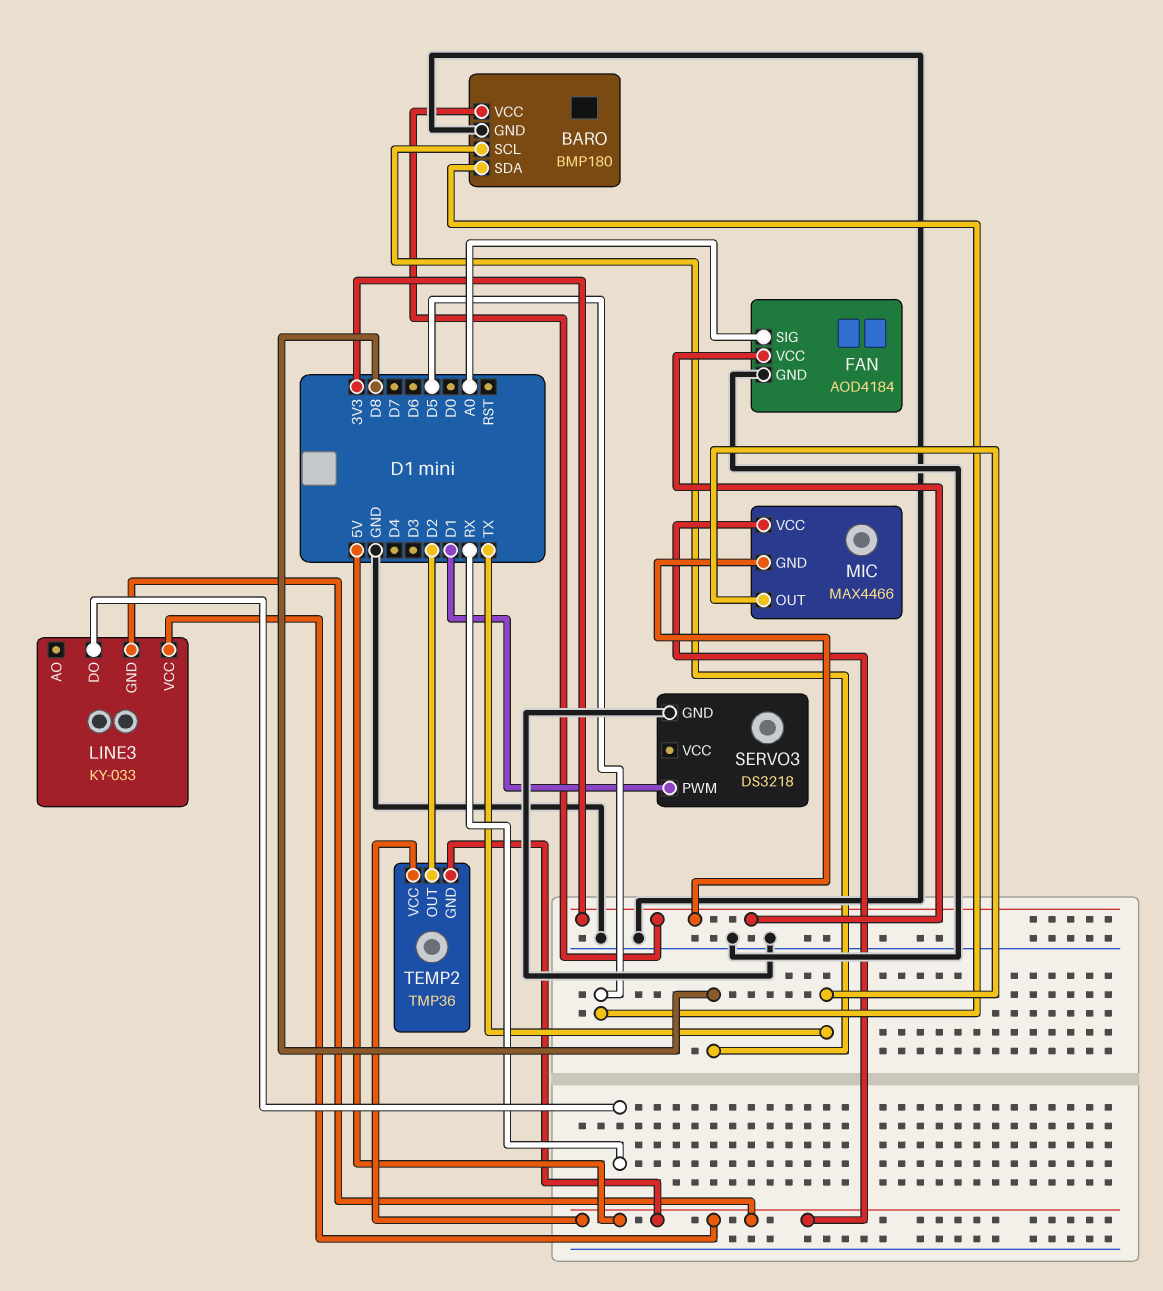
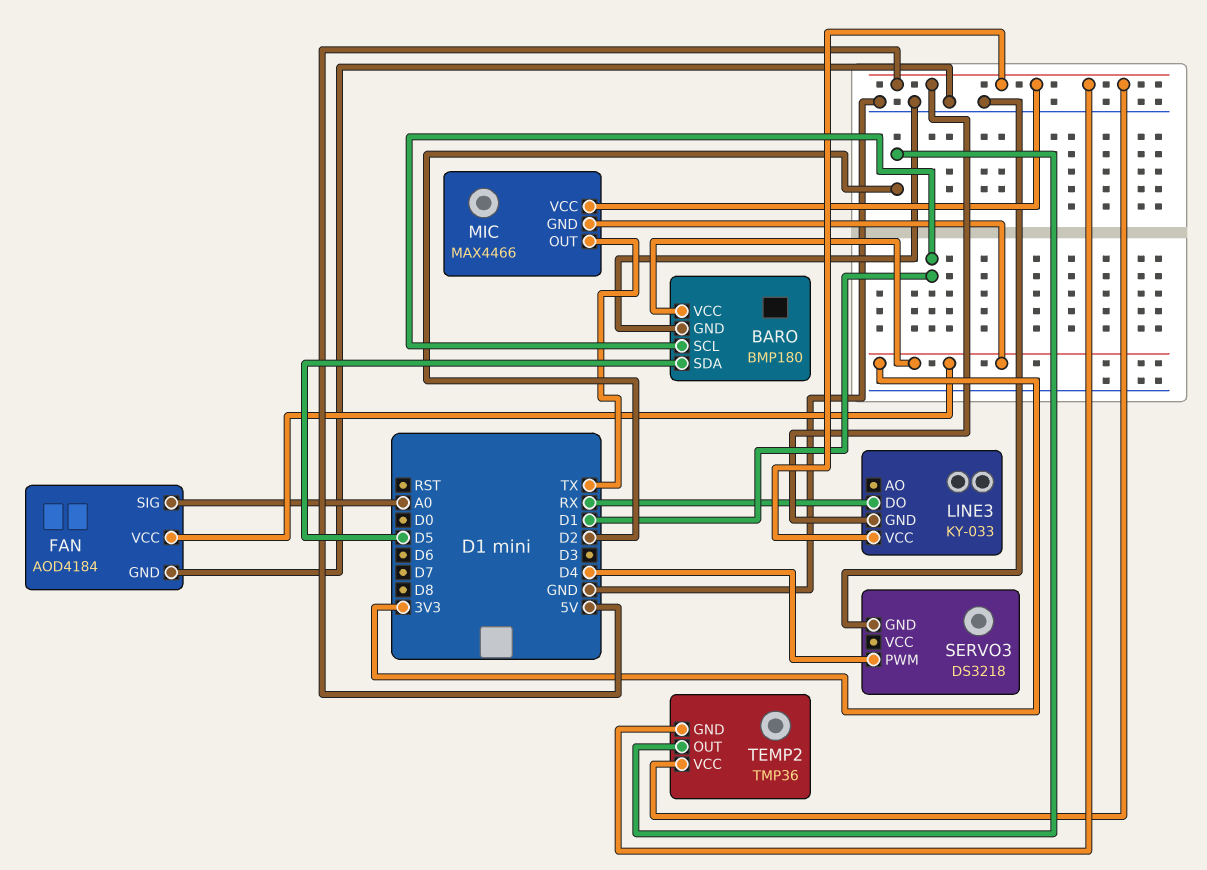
BARO pin SCL: D8 -> D1
SERVO3 pin PWM: D1 -> D4

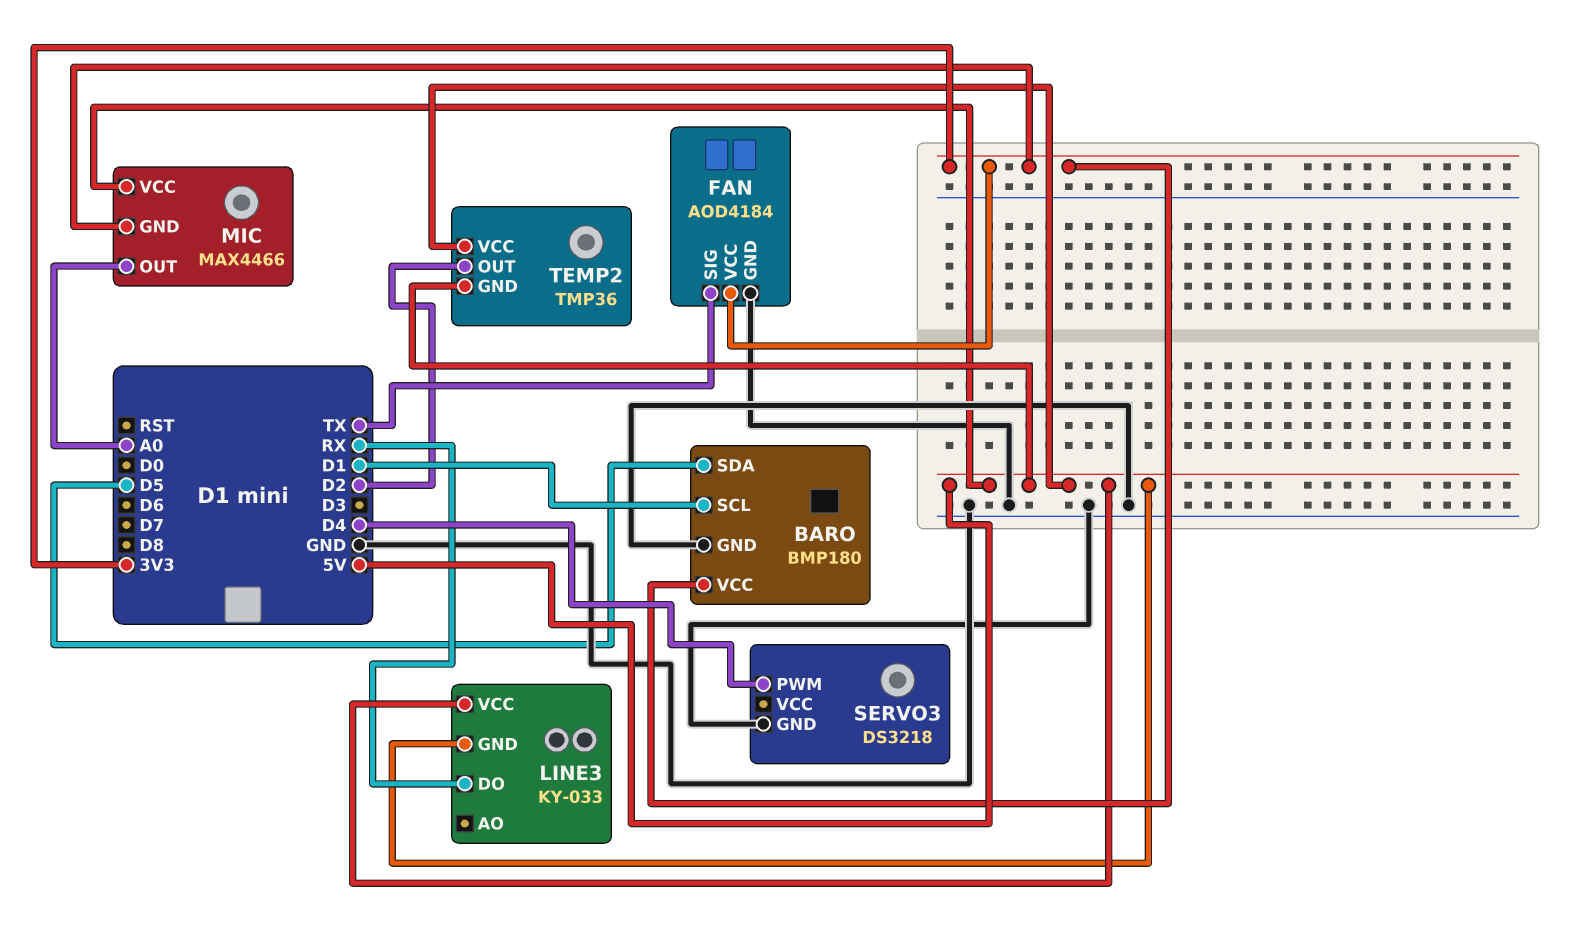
FAN pin SIG: A0 -> TX
MIC pin OUT: TX -> A0

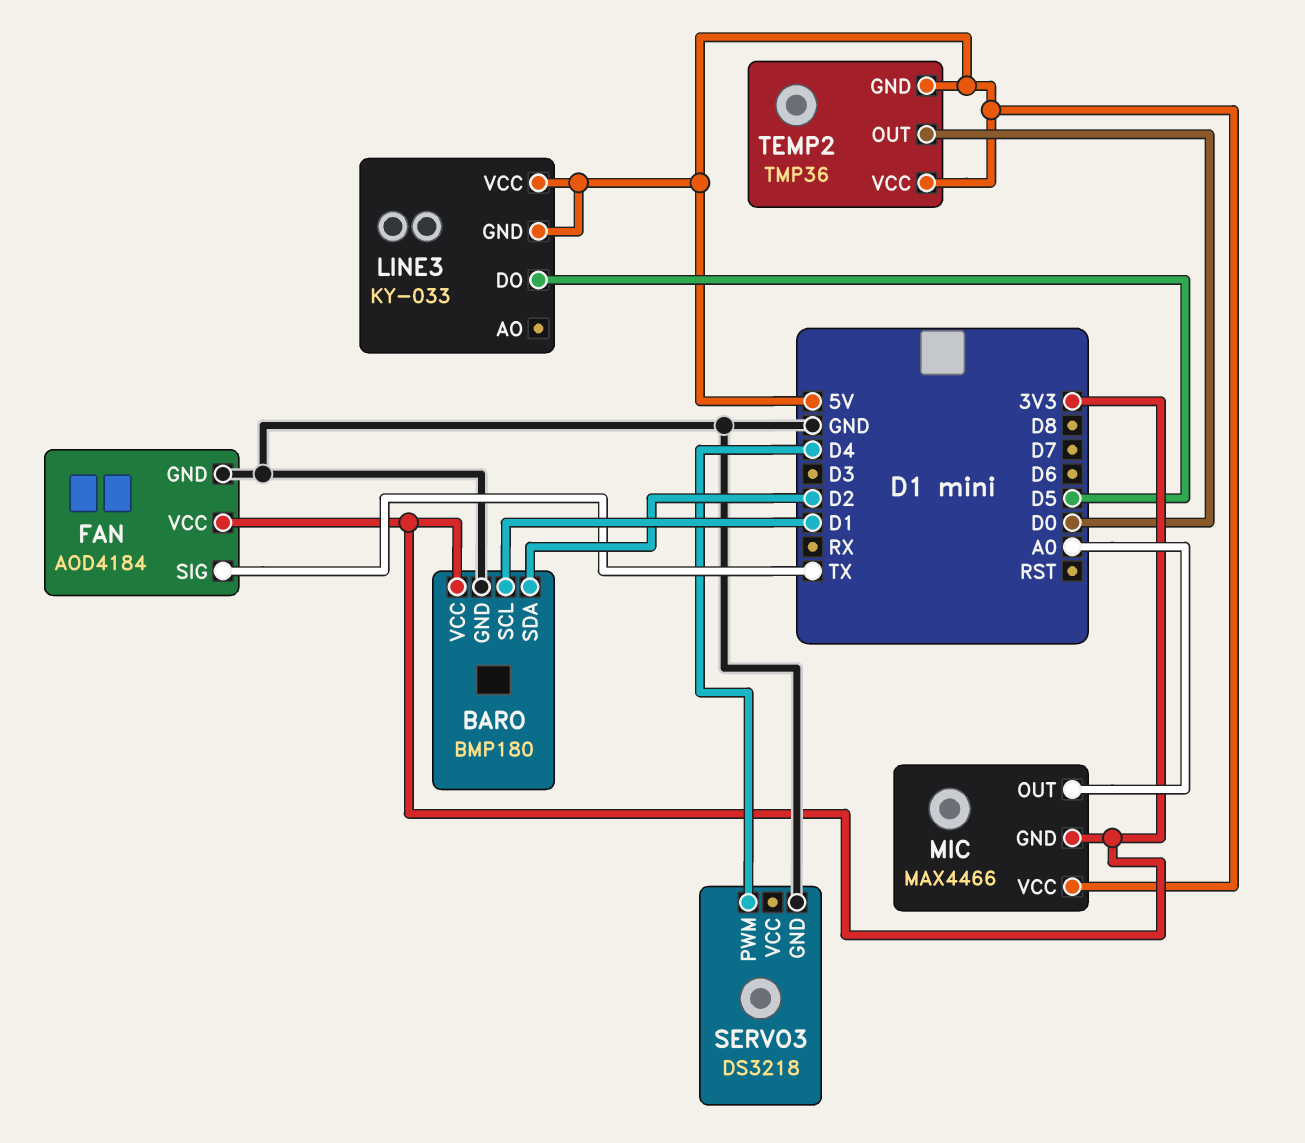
BARO pin SDA: D5 -> D2
LINE3 pin DO: RX -> D5
TEMP2 pin OUT: D2 -> D0

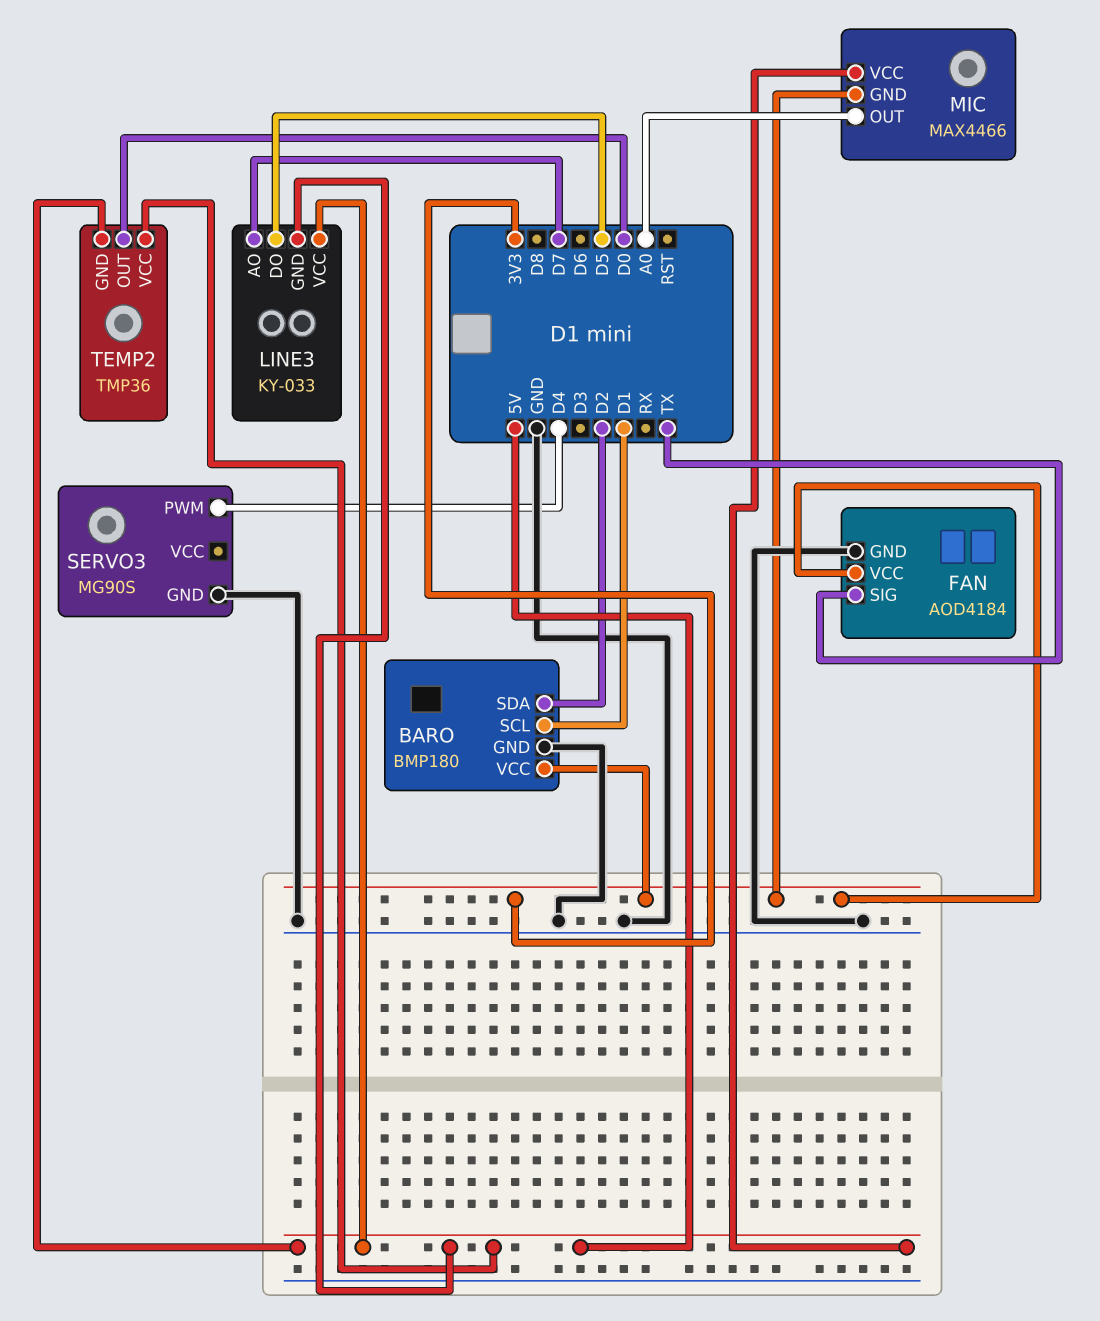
LINE3 pin AO: none -> D7
SERVO3: DS3218 -> MG90S

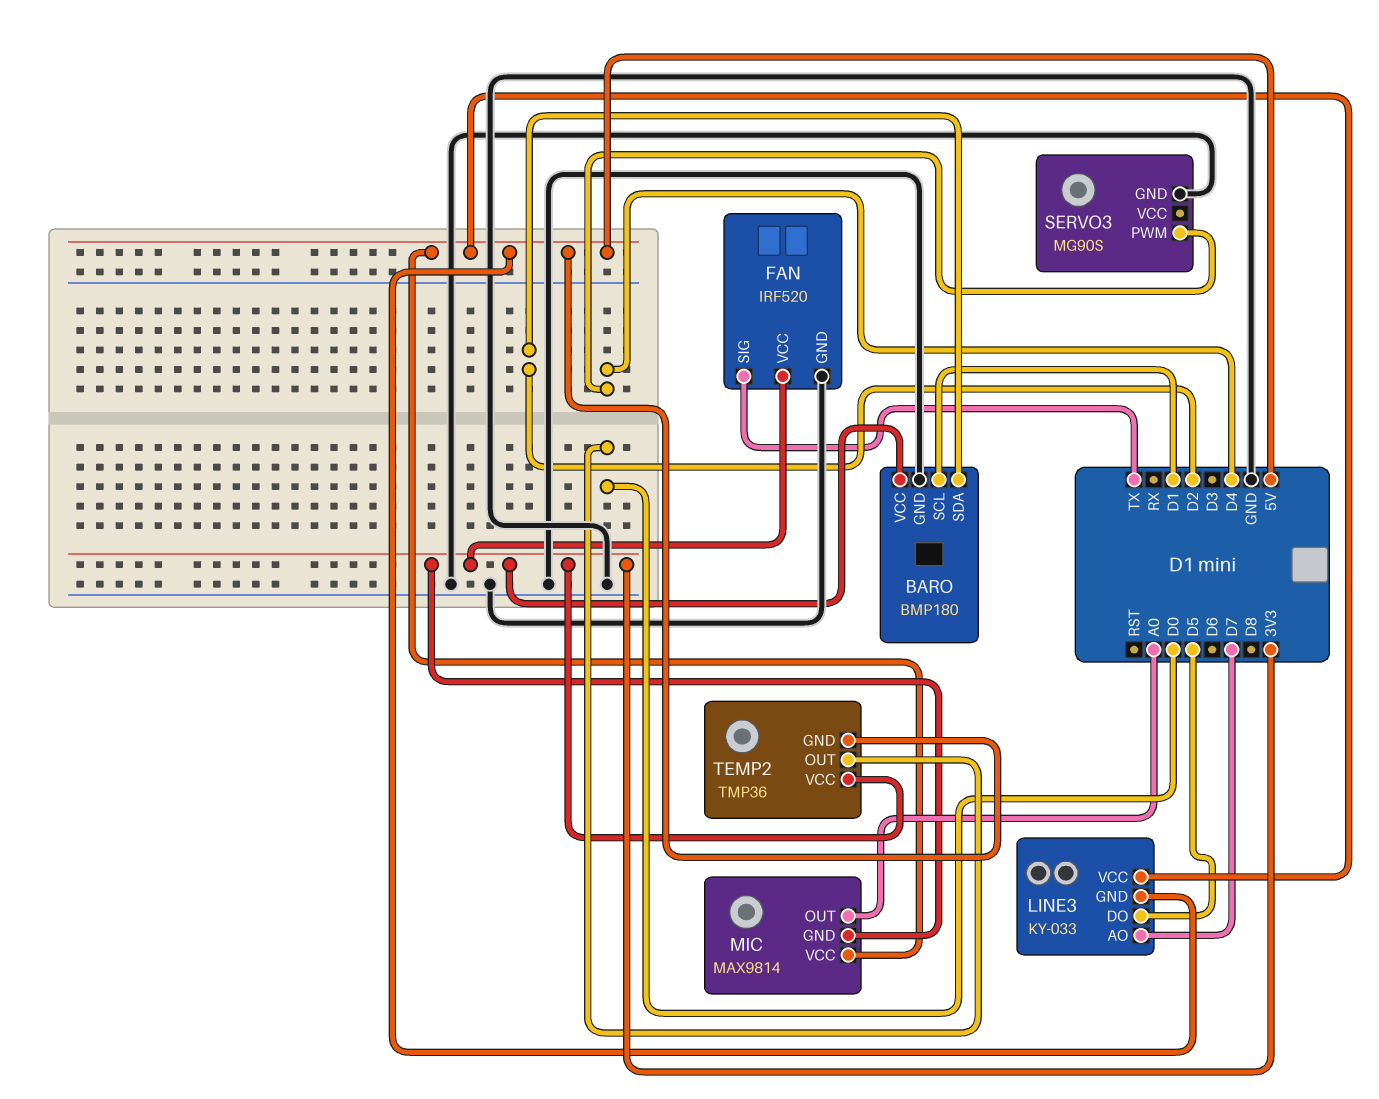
FAN: AOD4184 -> IRF520
MIC: MAX4466 -> MAX9814
TEMP2 pin VCC: 5V -> 3V3

